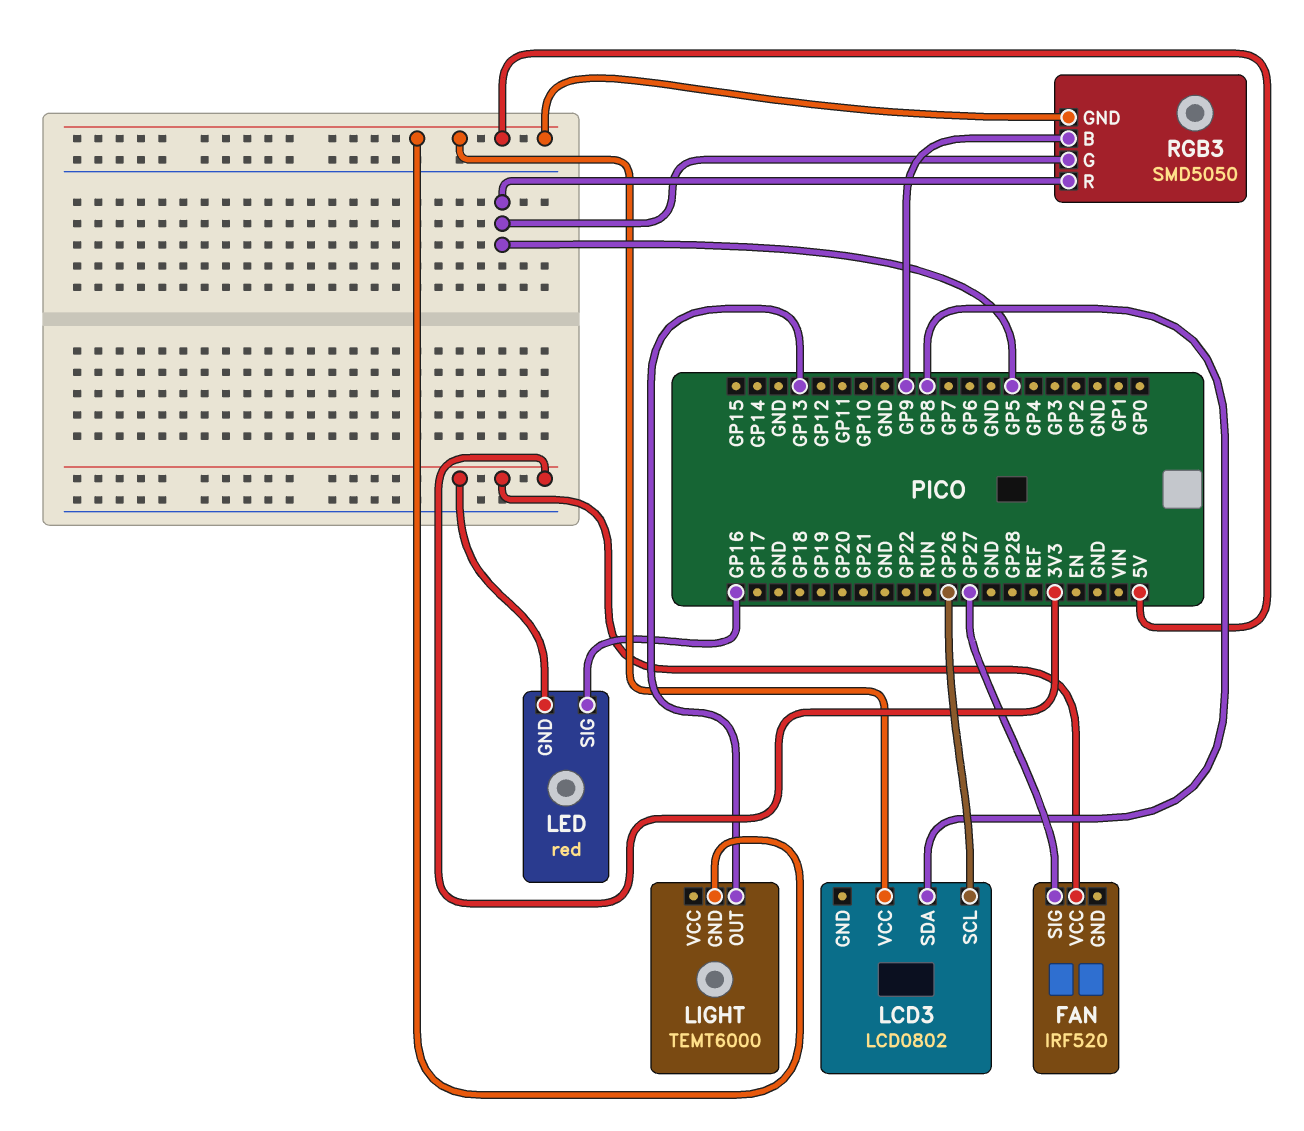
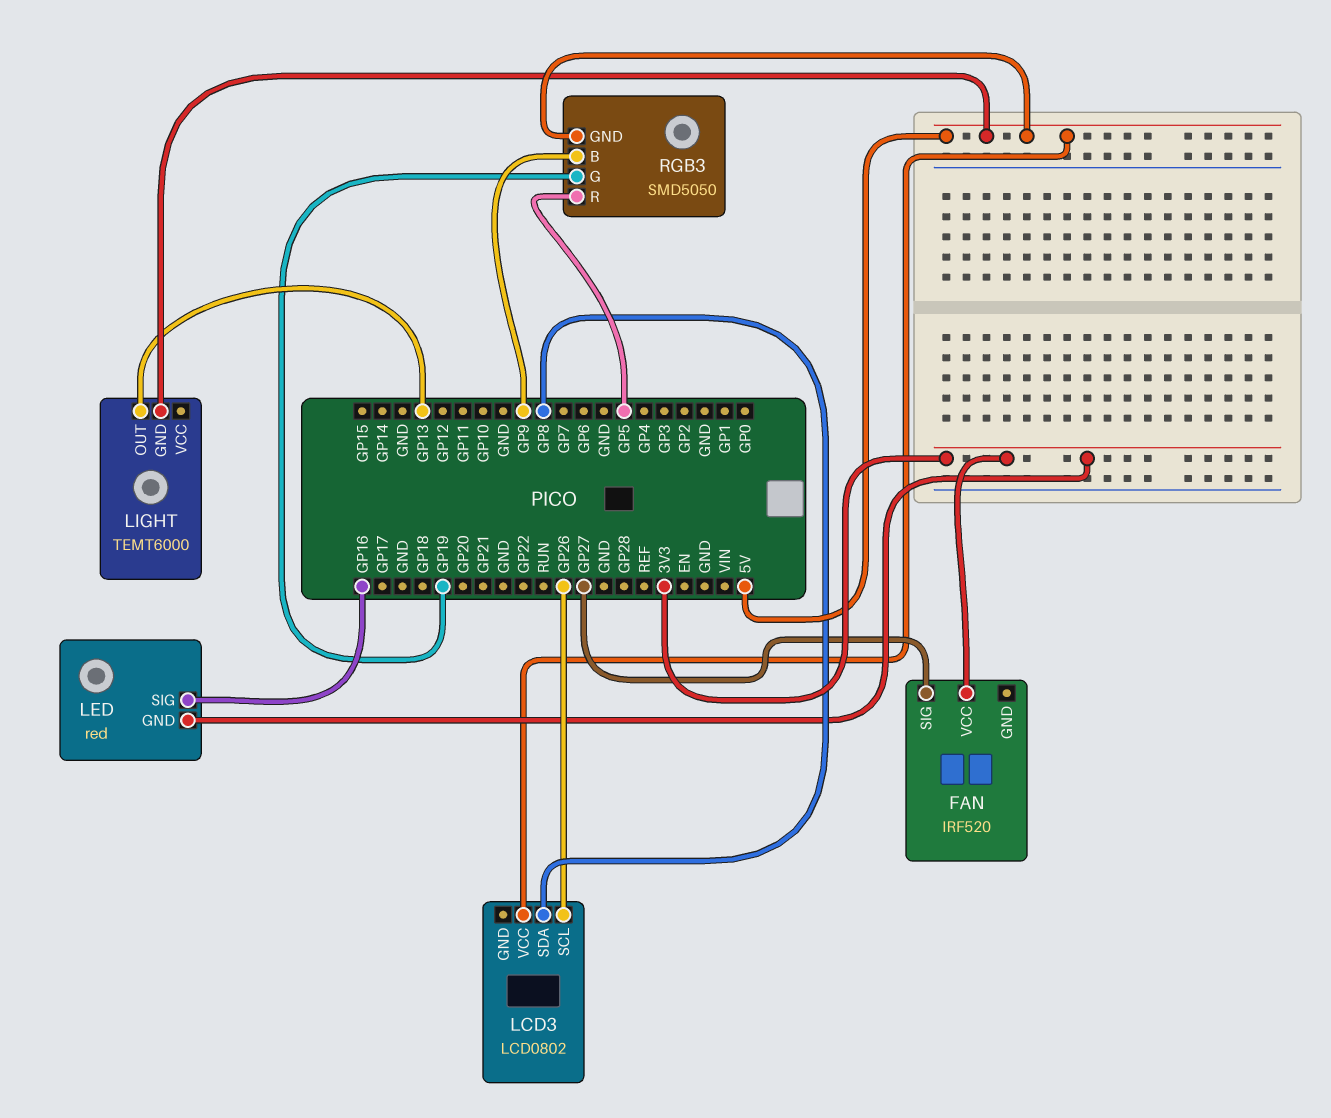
RGB3 pin G: GP5 -> GP19

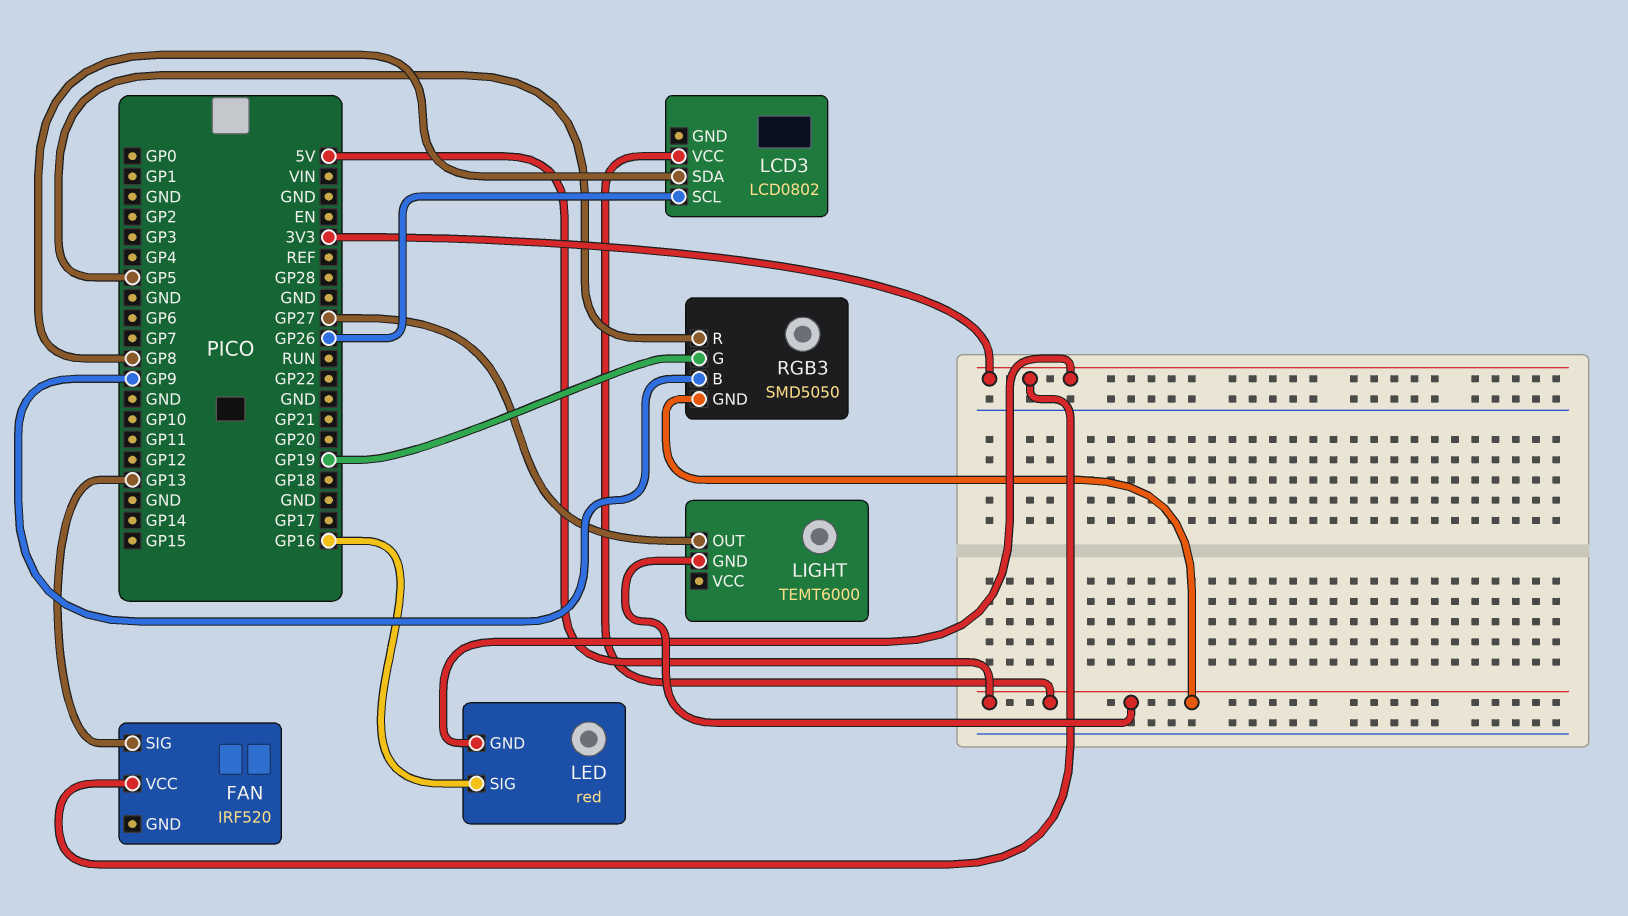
FAN pin SIG: GP27 -> GP13
LIGHT pin OUT: GP13 -> GP27

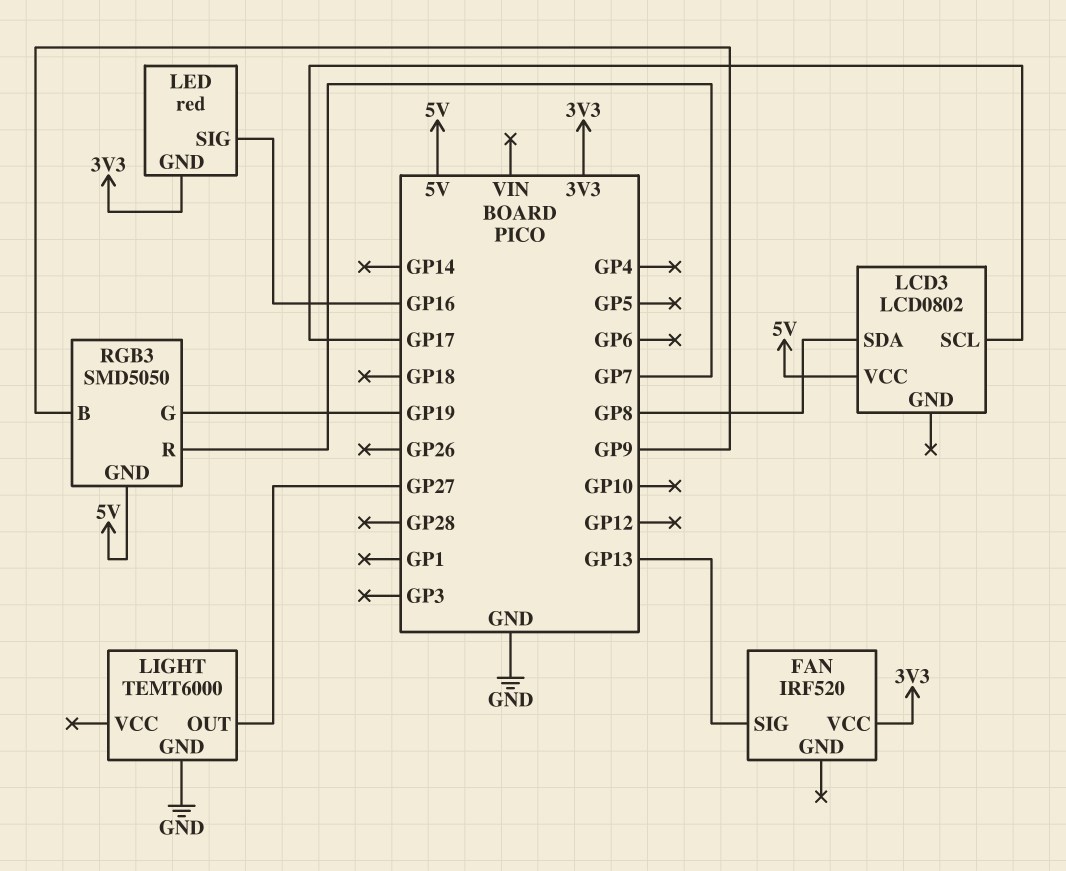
LCD3 pin SCL: GP26 -> GP17
LIGHT pin GND: 5V -> GND
RGB3 pin R: GP5 -> GP7

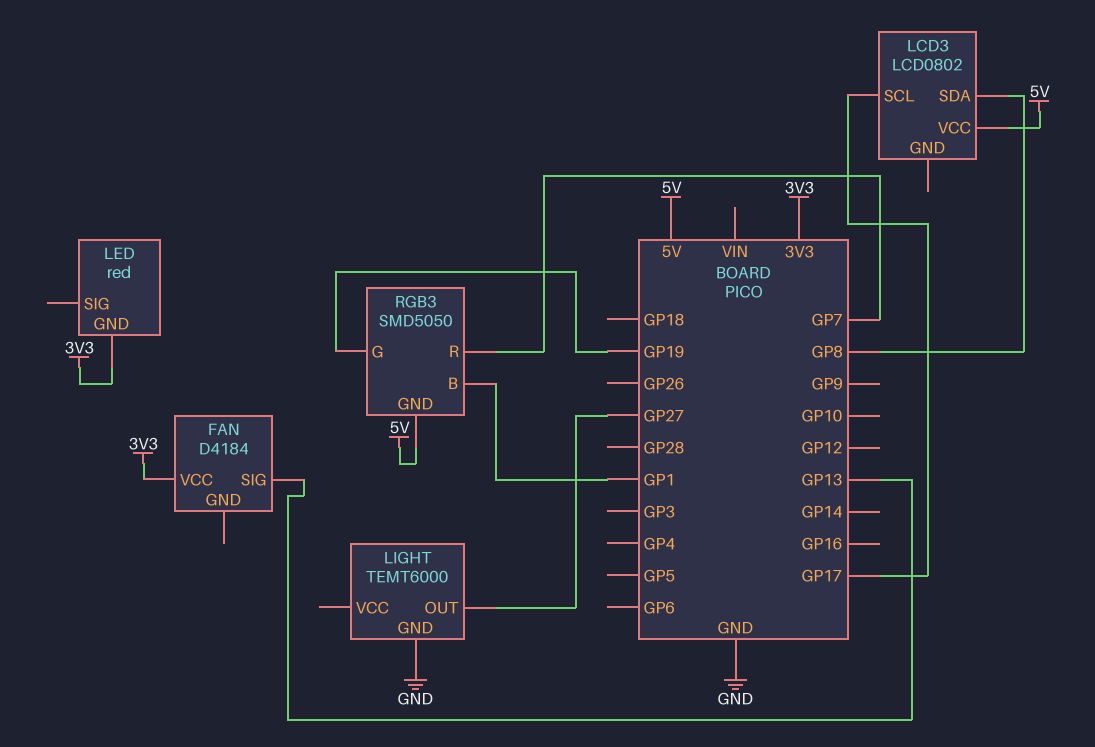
FAN: IRF520 -> D4184
LED pin SIG: GP16 -> none
RGB3 pin B: GP9 -> GP1

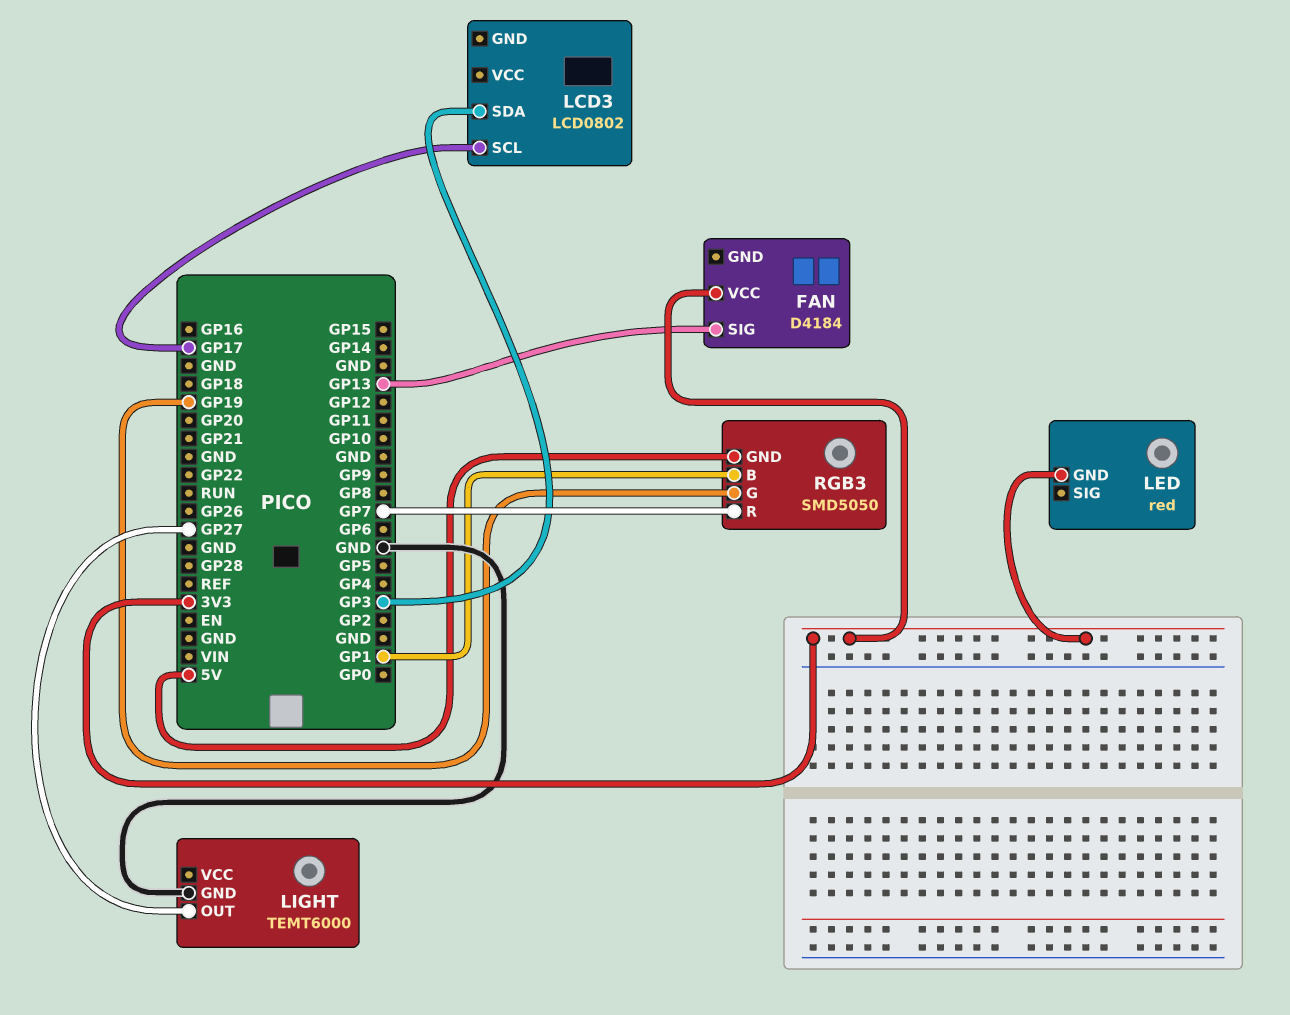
LCD3 pin SDA: GP8 -> GP3
LCD3 pin VCC: 5V -> none

